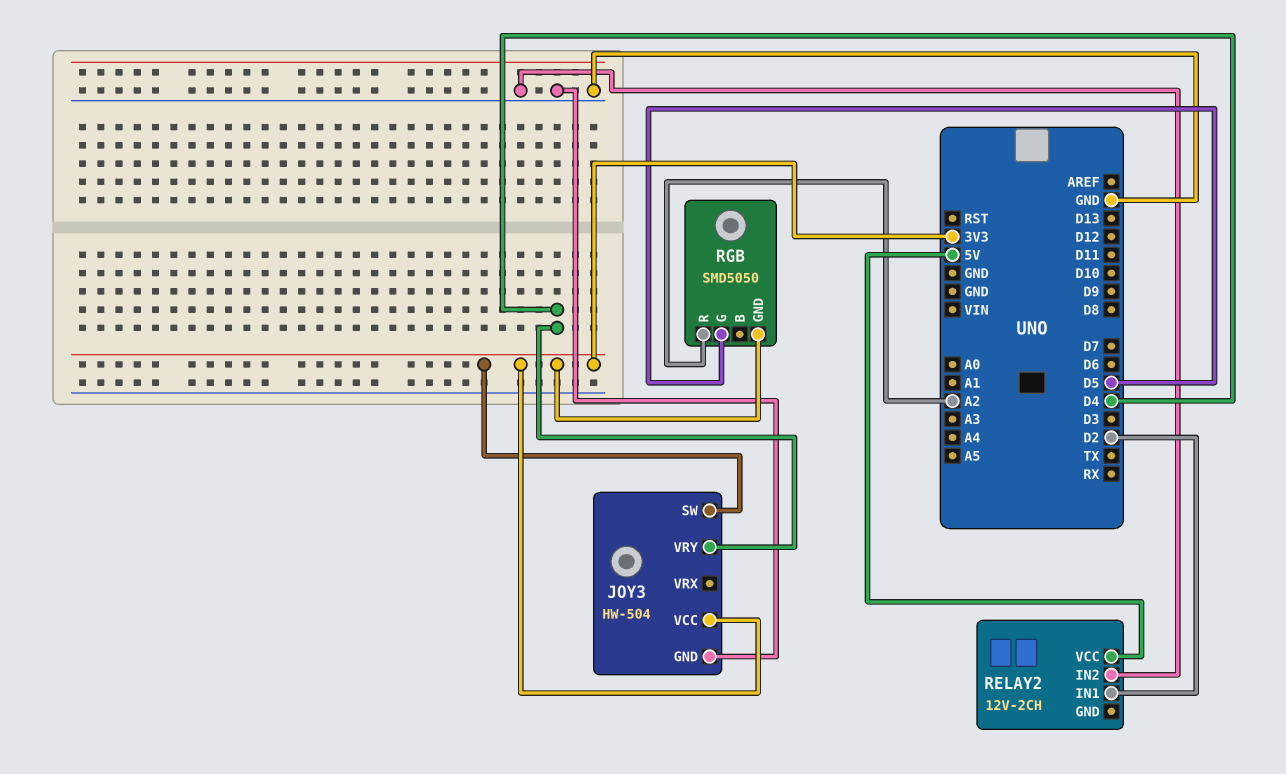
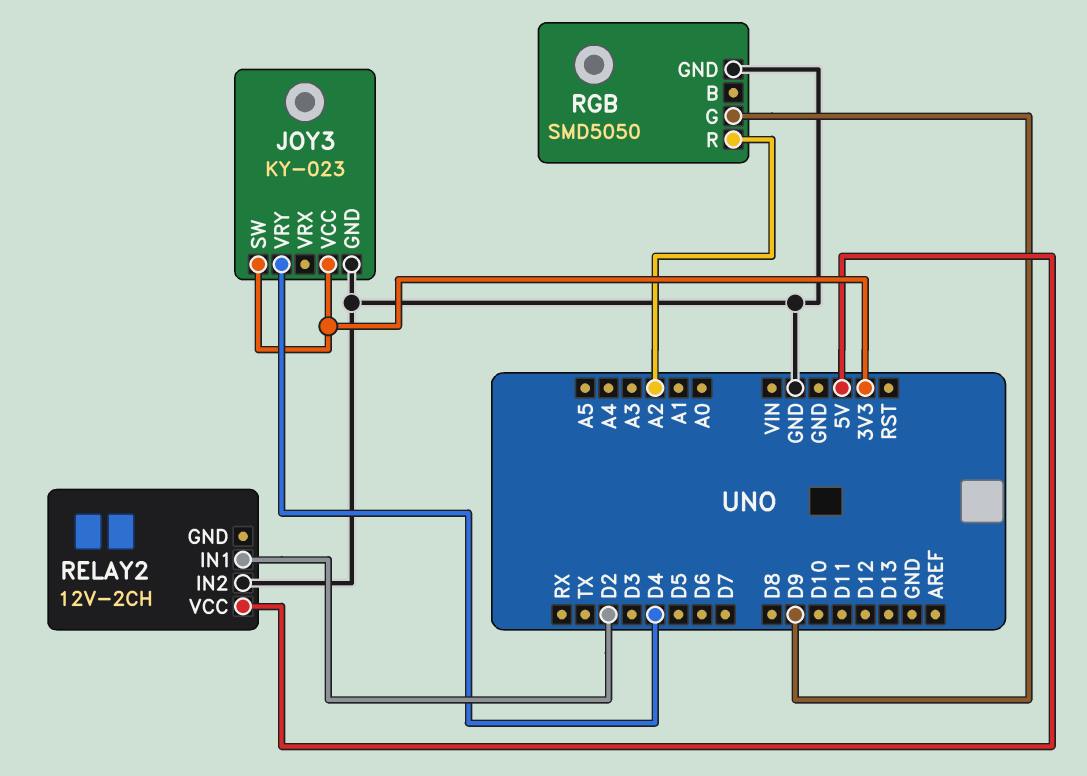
JOY3: HW-504 -> KY-023
RGB pin G: D5 -> D9
RGB pin GND: 3V3 -> GND

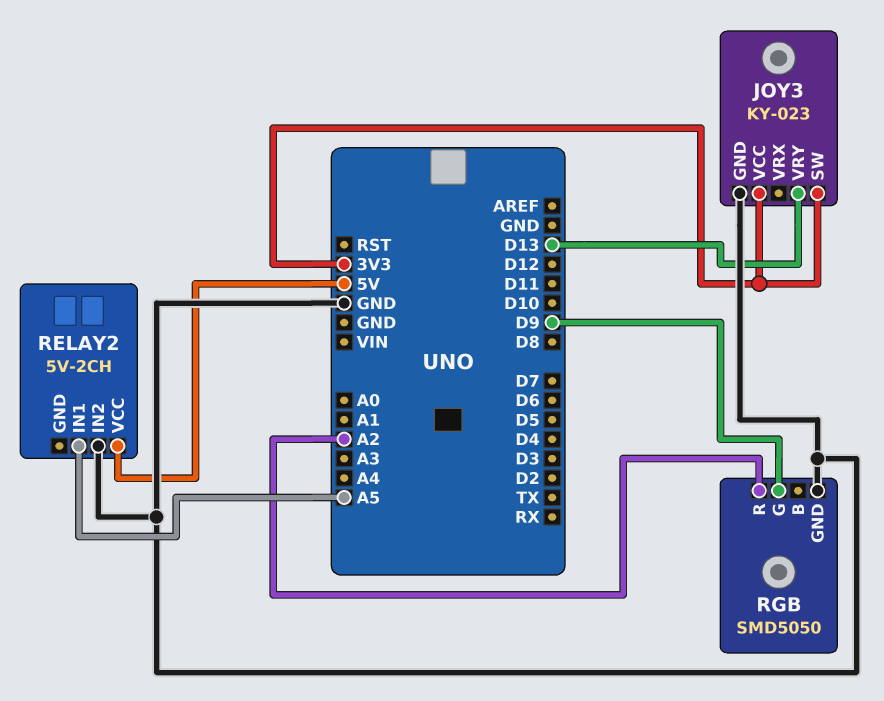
JOY3 pin VRY: D4 -> D13
RELAY2: 12V-2CH -> 5V-2CH
RELAY2 pin IN1: D2 -> A5

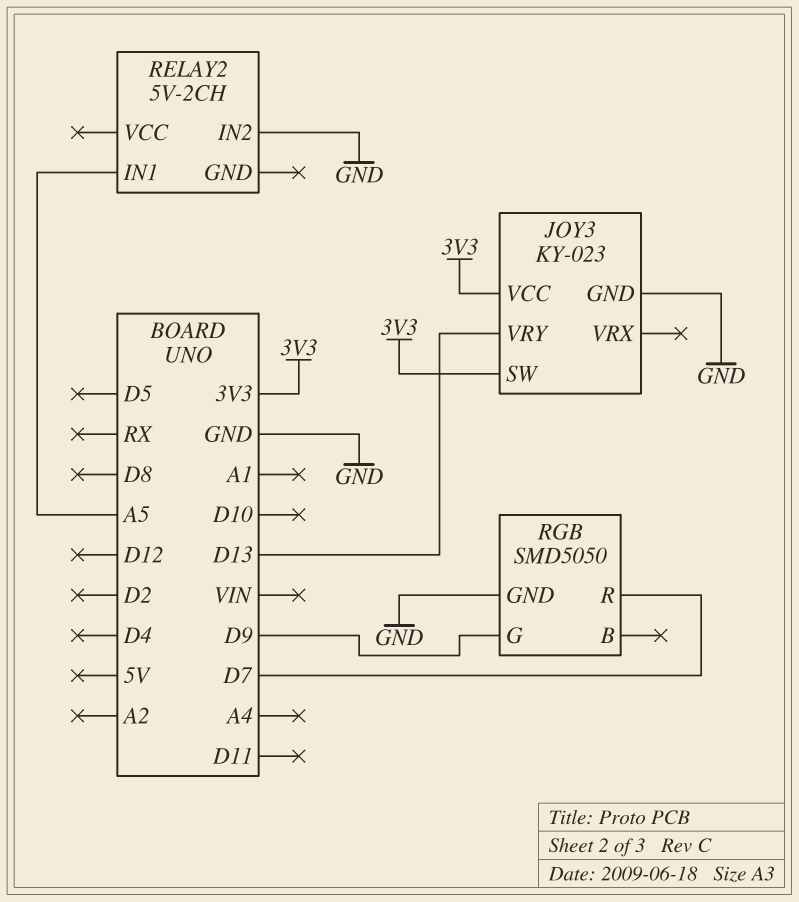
RELAY2 pin VCC: 5V -> none
RGB pin R: A2 -> D7

